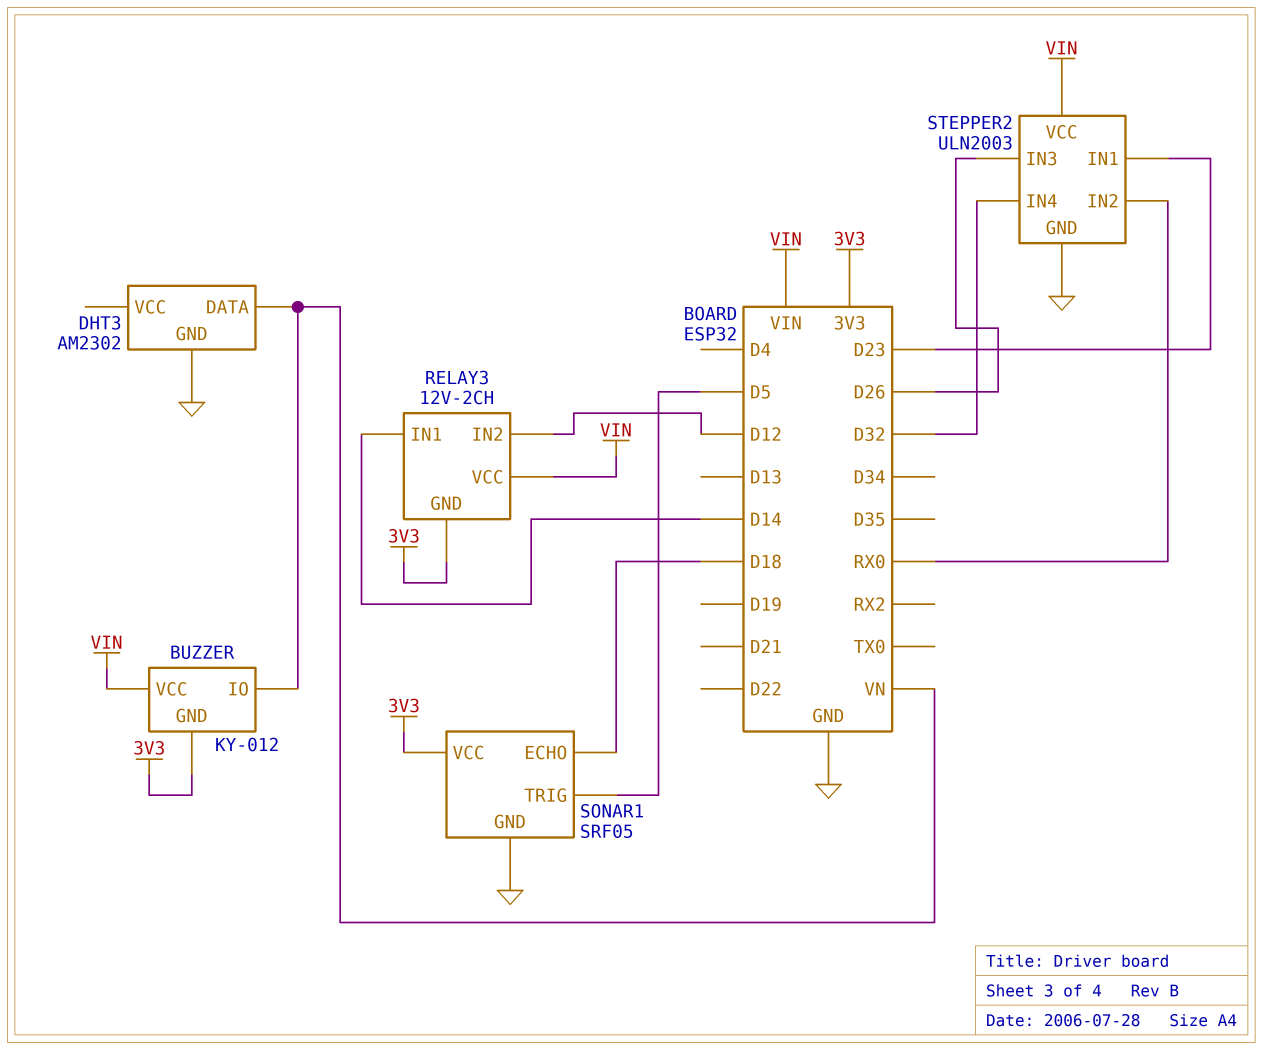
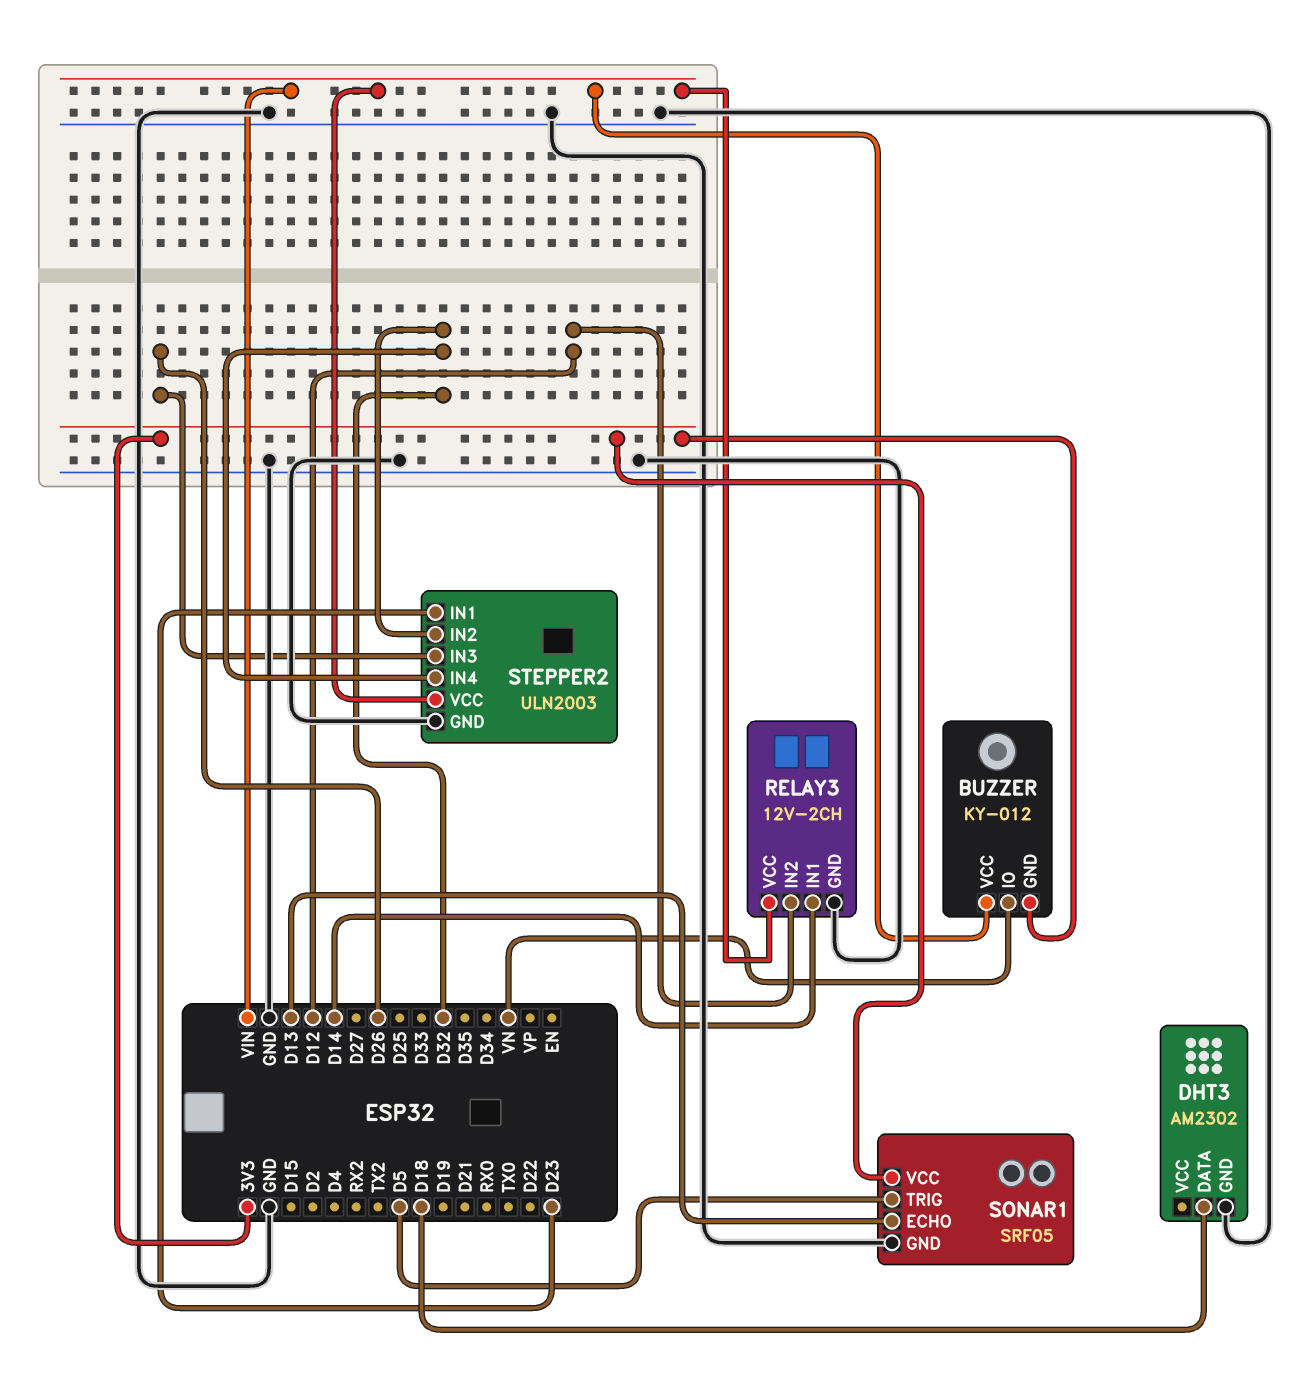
DHT3 pin DATA: VN -> D18
RELAY3 pin GND: 3V3 -> GND
SONAR1 pin ECHO: D18 -> D13
STEPPER2 pin IN2: RX0 -> D32

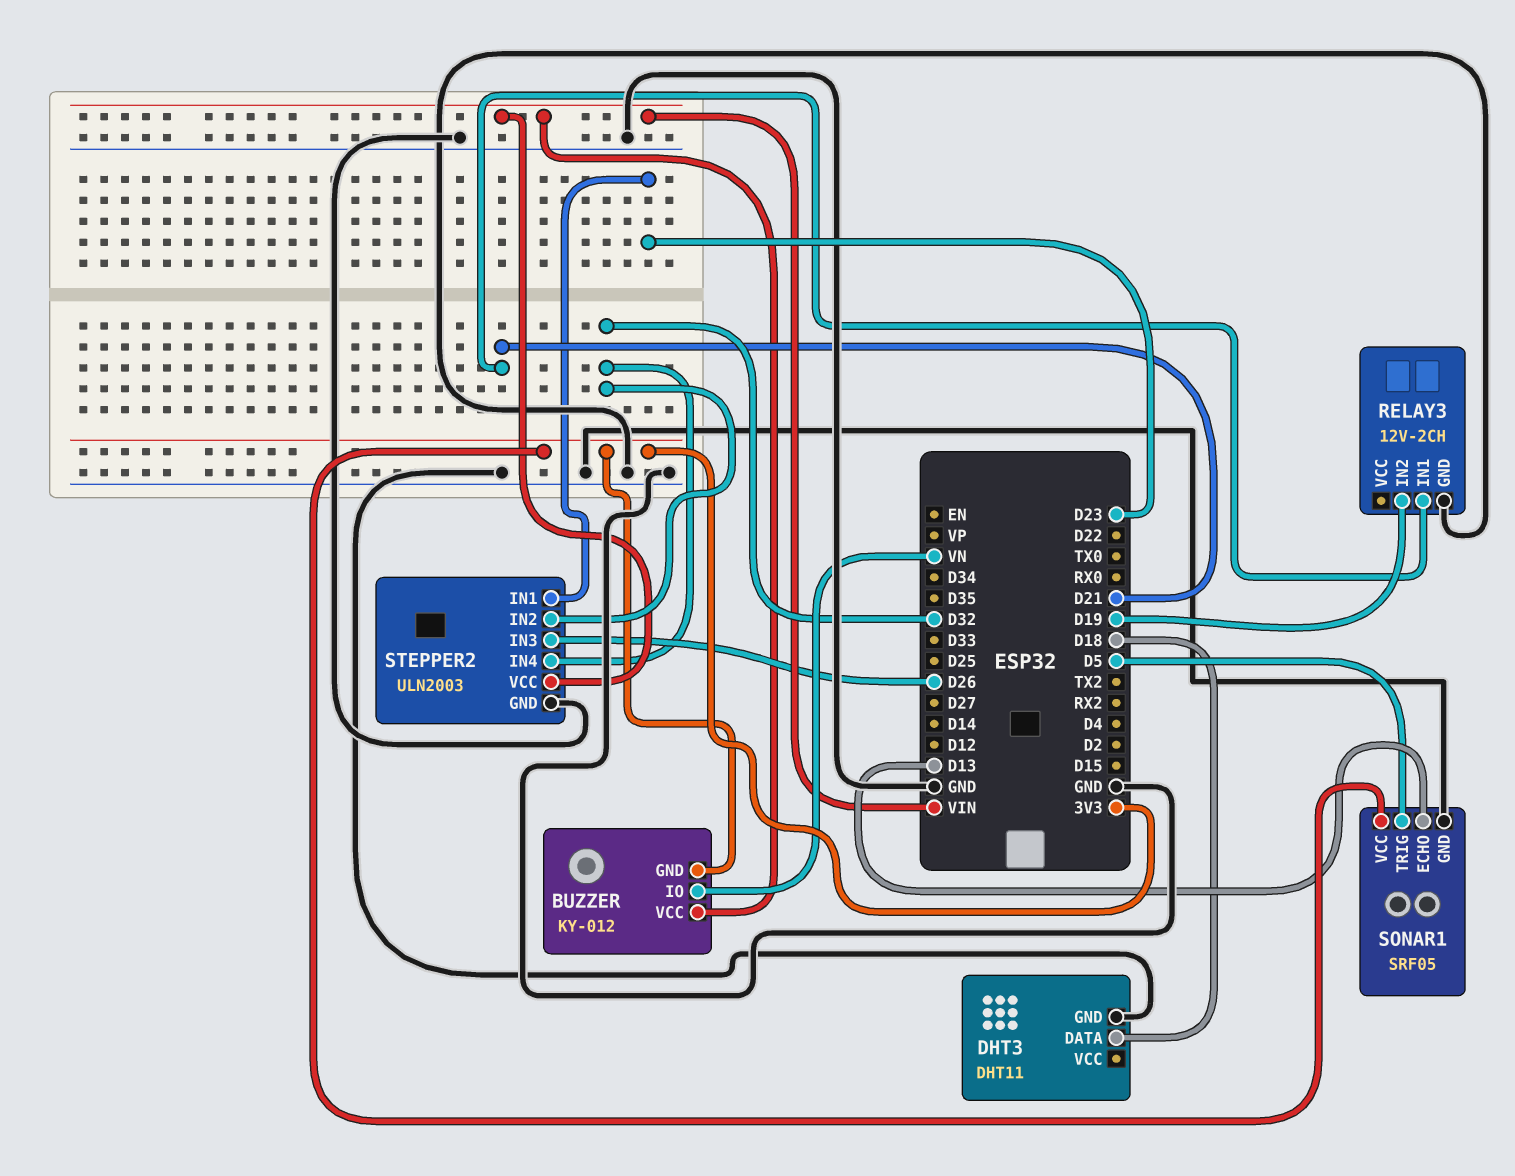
DHT3: AM2302 -> DHT11
RELAY3 pin IN1: D14 -> D21
RELAY3 pin IN2: D12 -> D19
RELAY3 pin VCC: VIN -> none

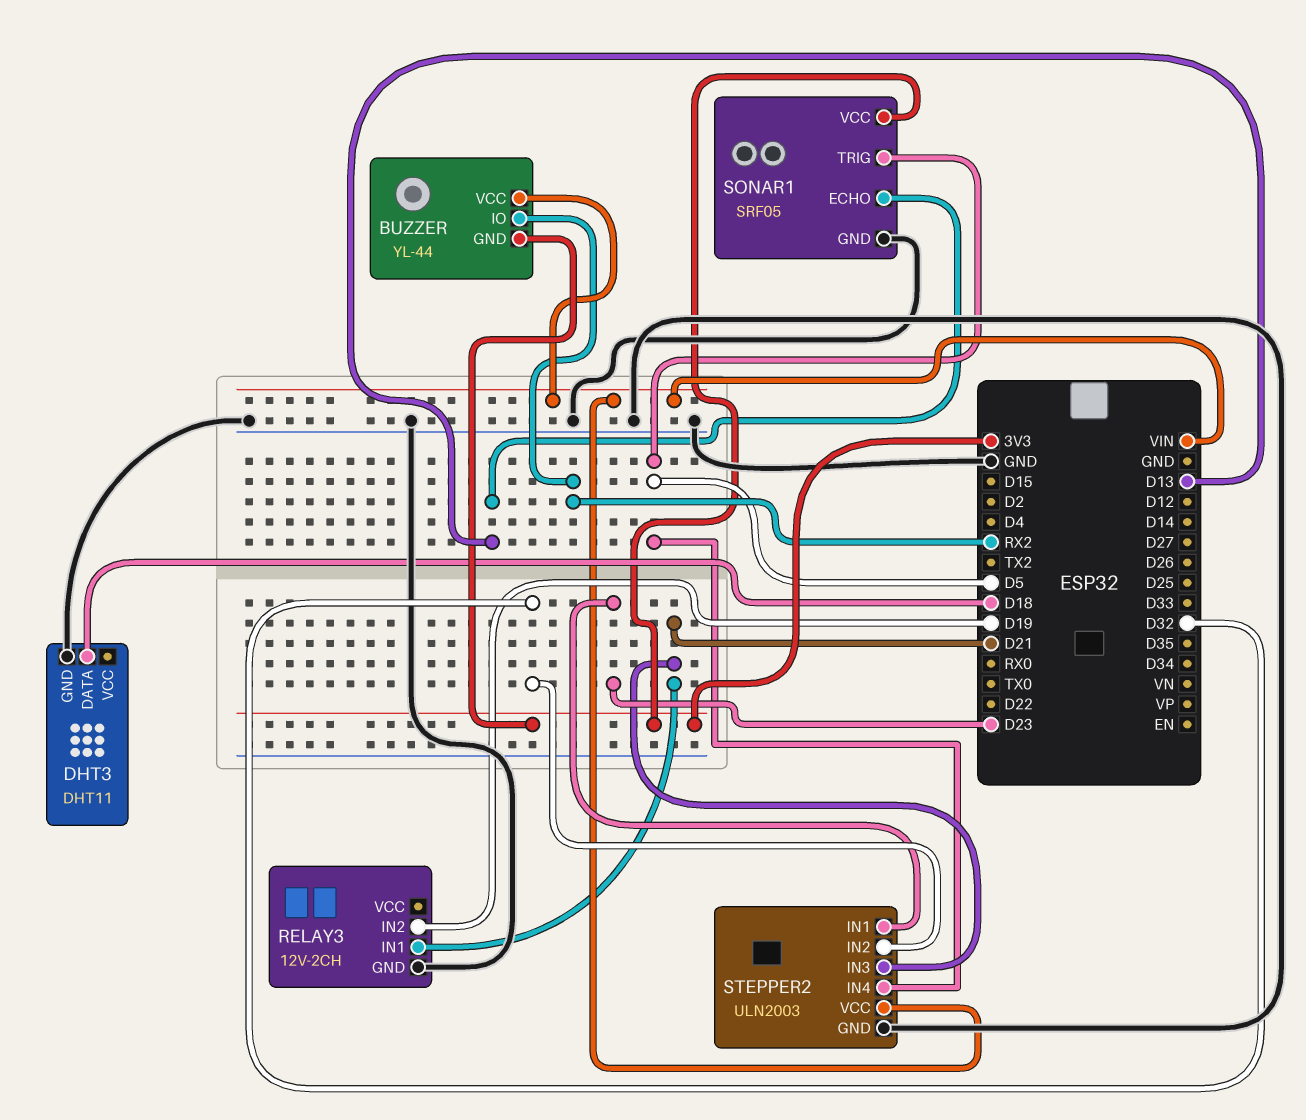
BUZZER: KY-012 -> YL-44
BUZZER pin IO: VN -> RX2
STEPPER2 pin IN3: D26 -> D21
STEPPER2 pin IN4: D32 -> D5

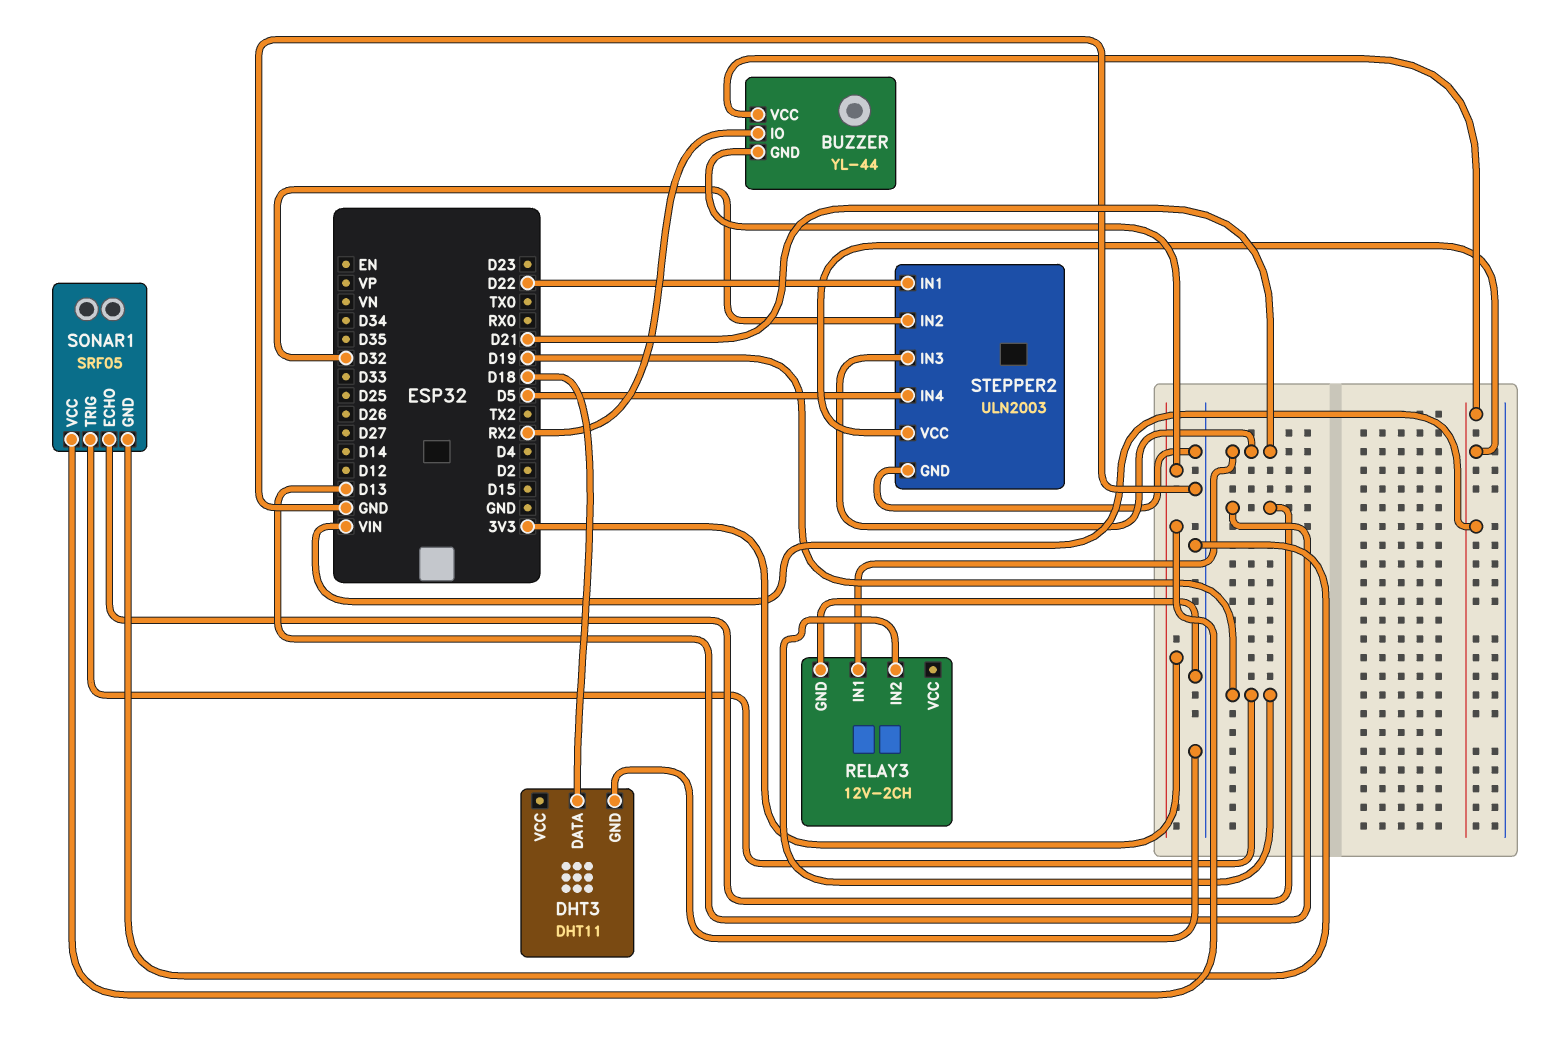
SONAR1 pin TRIG: D5 -> D19
STEPPER2 pin IN1: D23 -> D22

